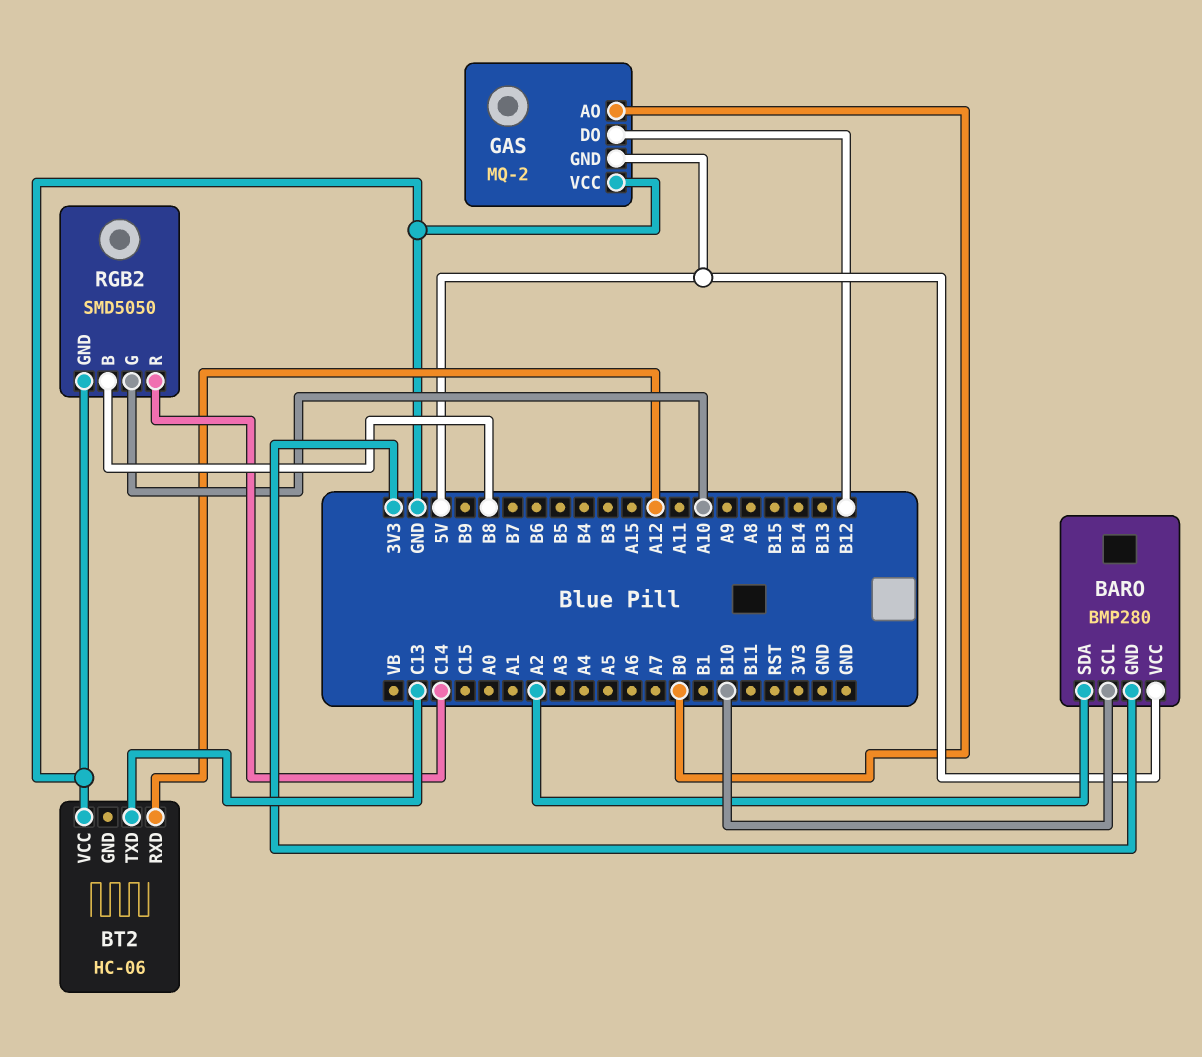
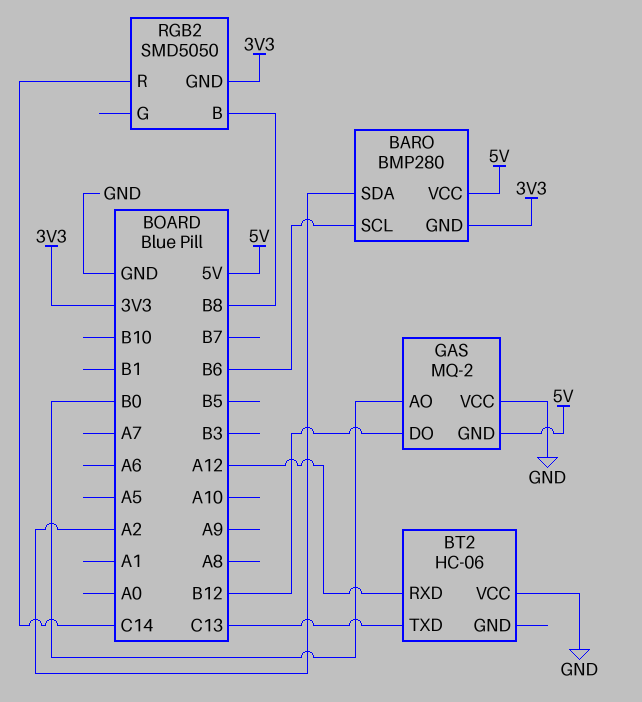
BARO pin SCL: B10 -> B6
RGB2 pin G: A10 -> none
RGB2 pin GND: GND -> 3V3

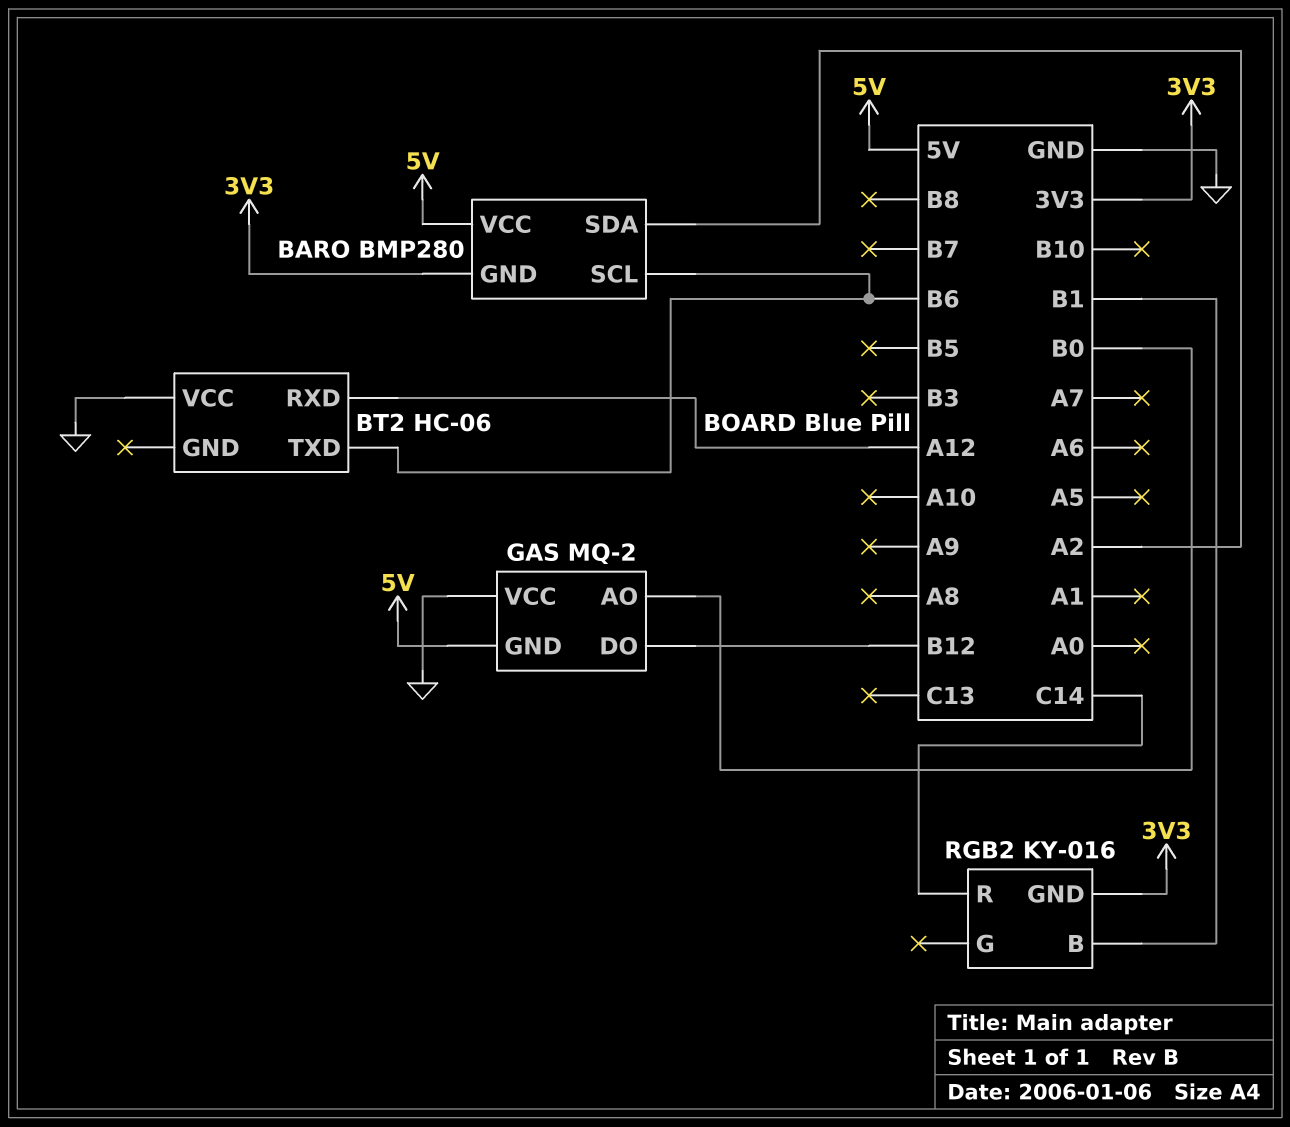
BT2 pin TXD: C13 -> B6
RGB2: SMD5050 -> KY-016
RGB2 pin B: B8 -> B1

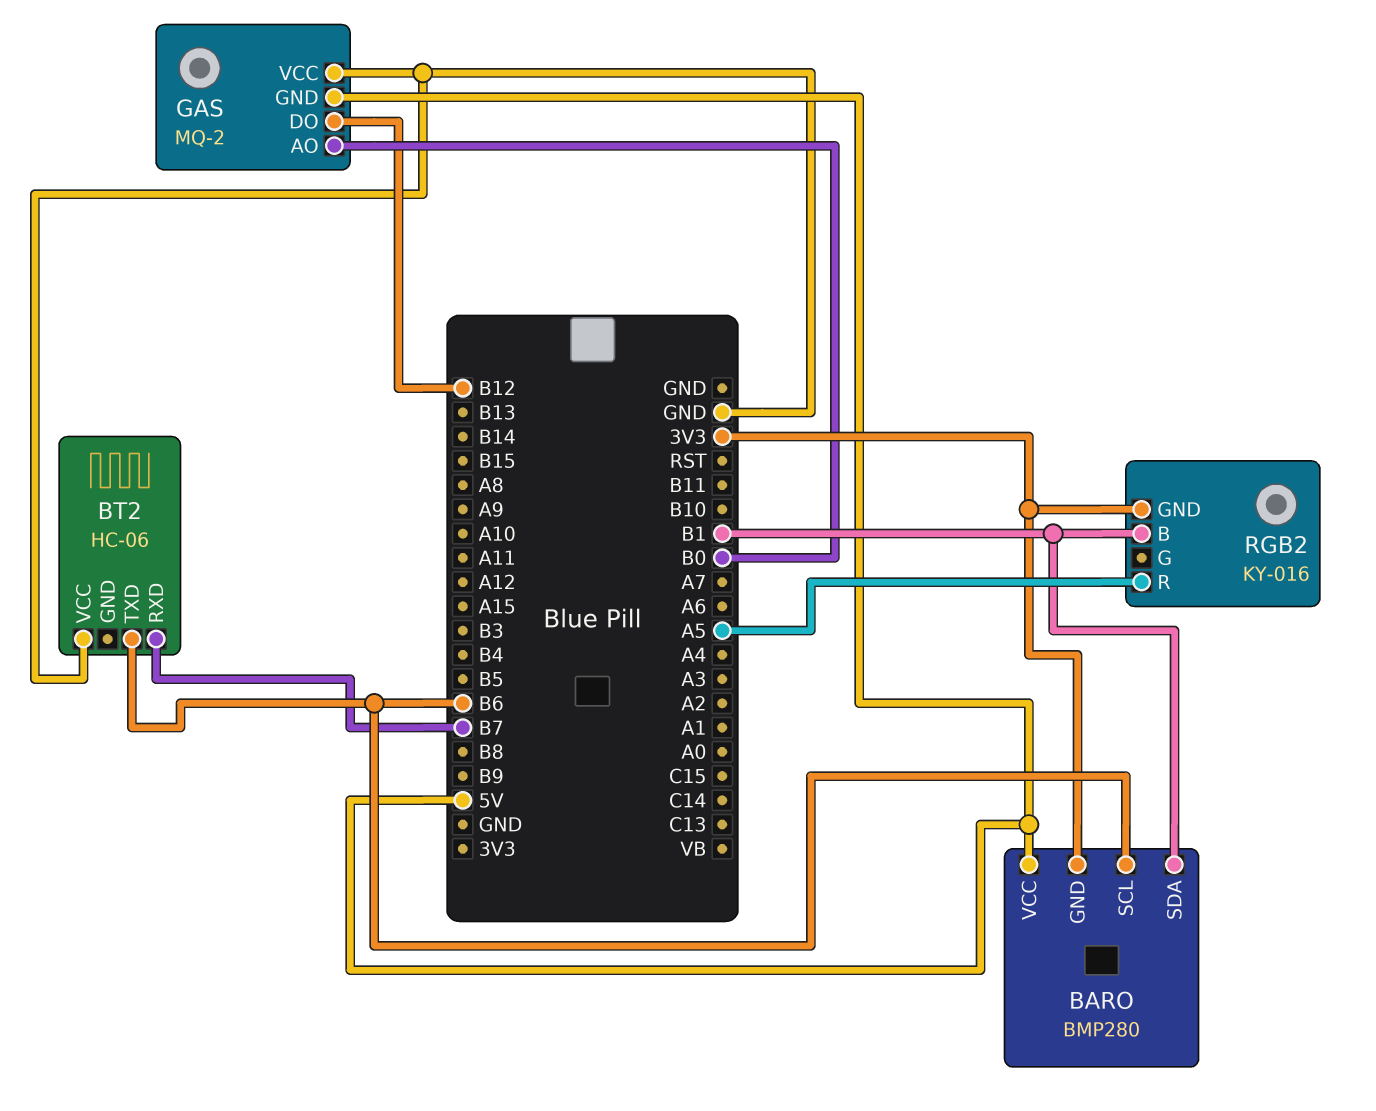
BARO pin SDA: A2 -> B1
BT2 pin RXD: A12 -> B7
RGB2 pin R: C14 -> A5

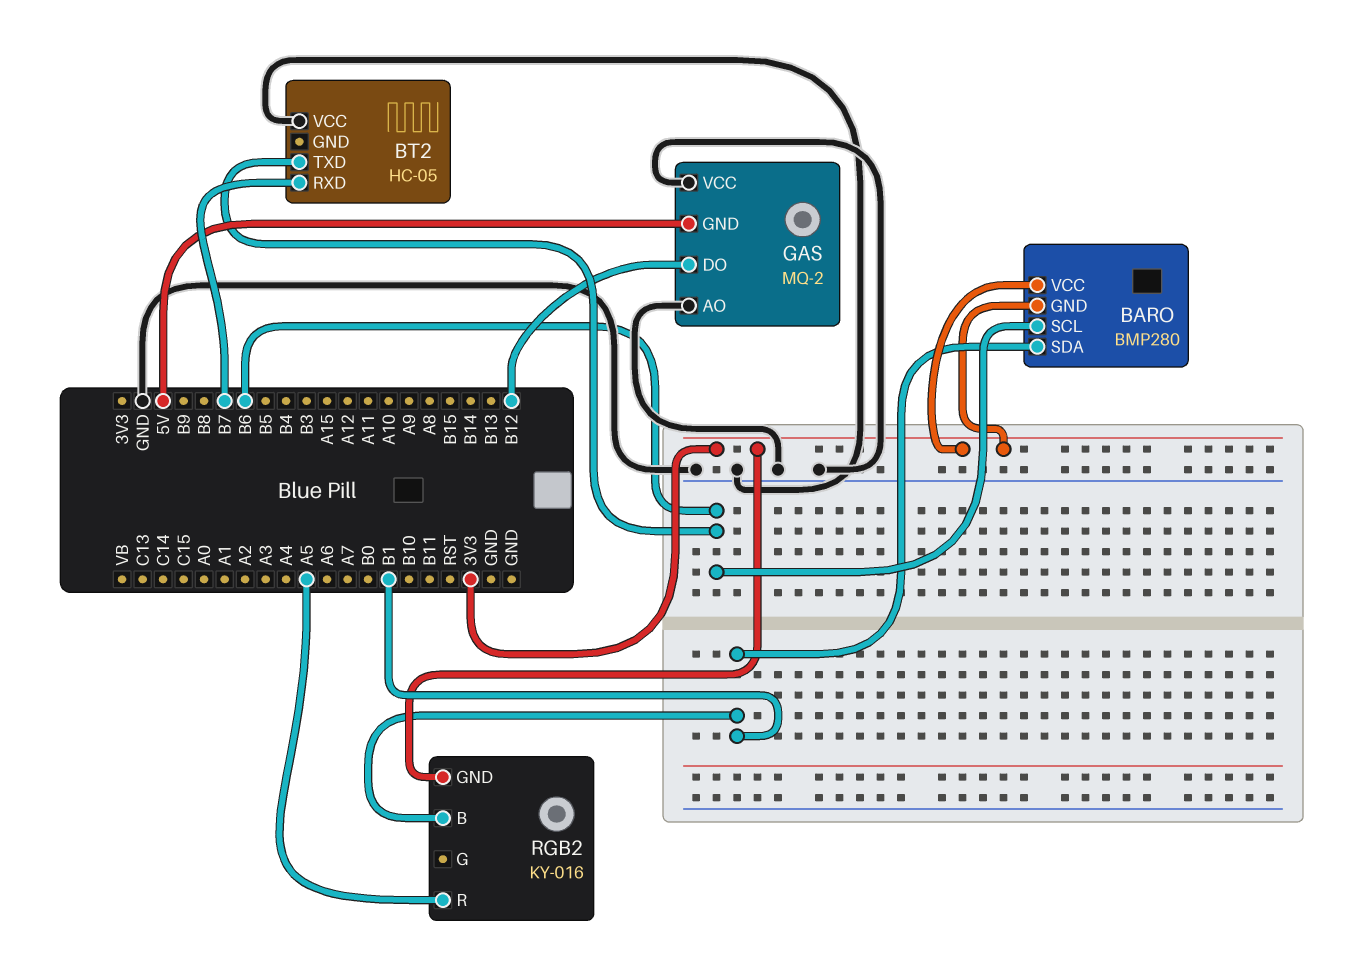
BARO pin VCC: 5V -> 3V3
BT2: HC-06 -> HC-05
GAS pin AO: B0 -> GND

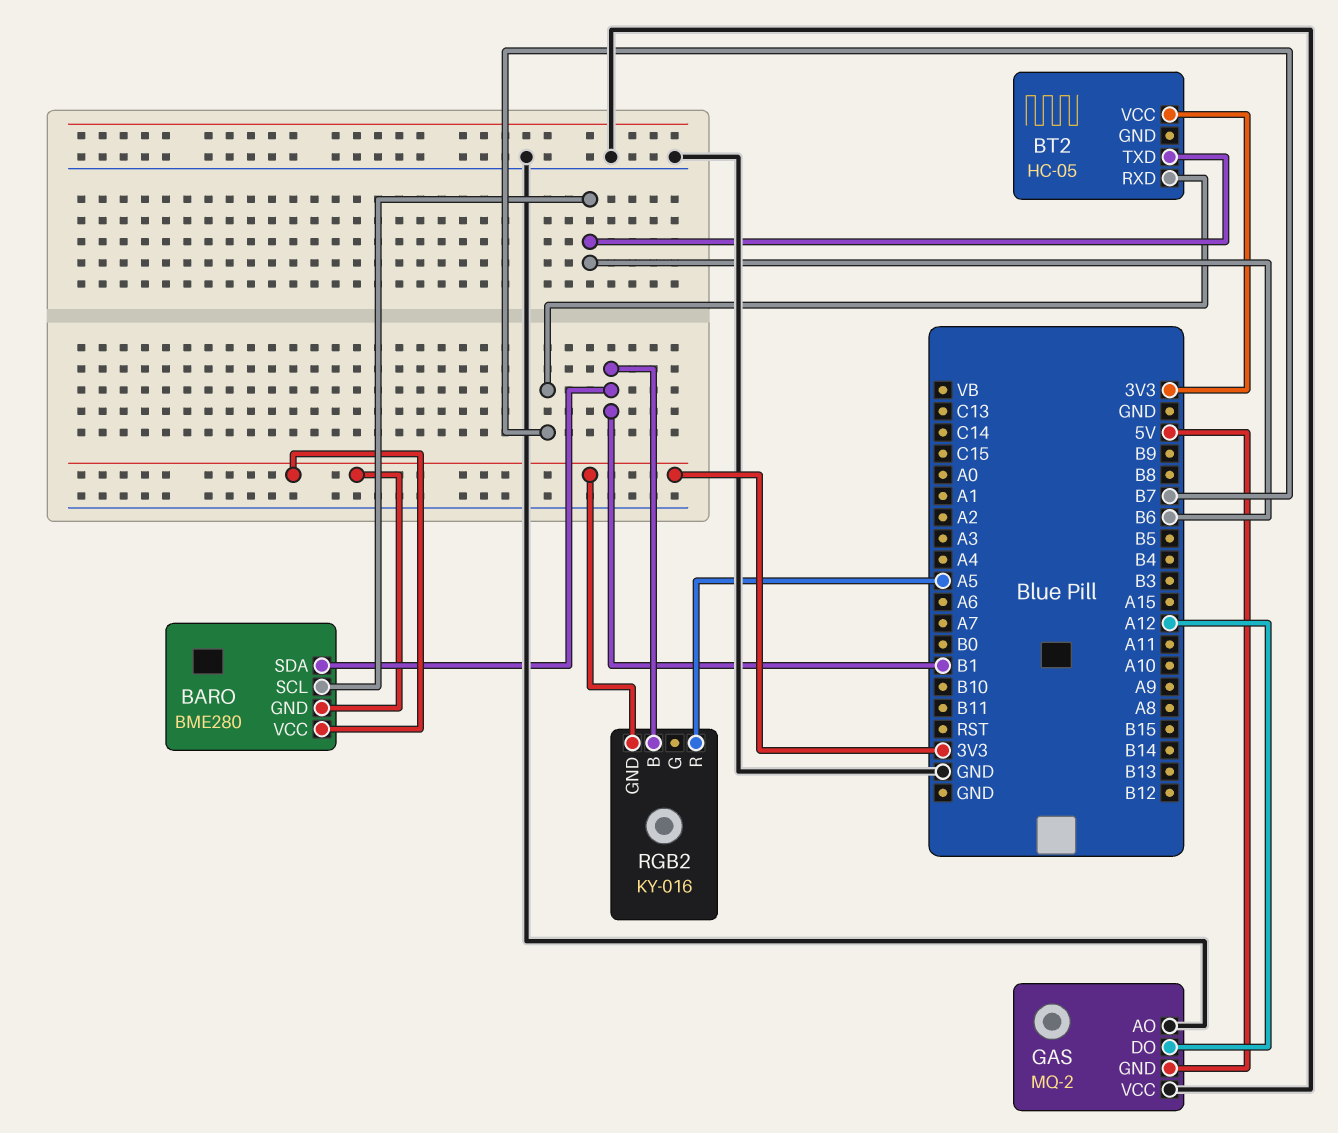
BARO: BMP280 -> BME280
BT2 pin VCC: GND -> 3V3
GAS pin DO: B12 -> A12

